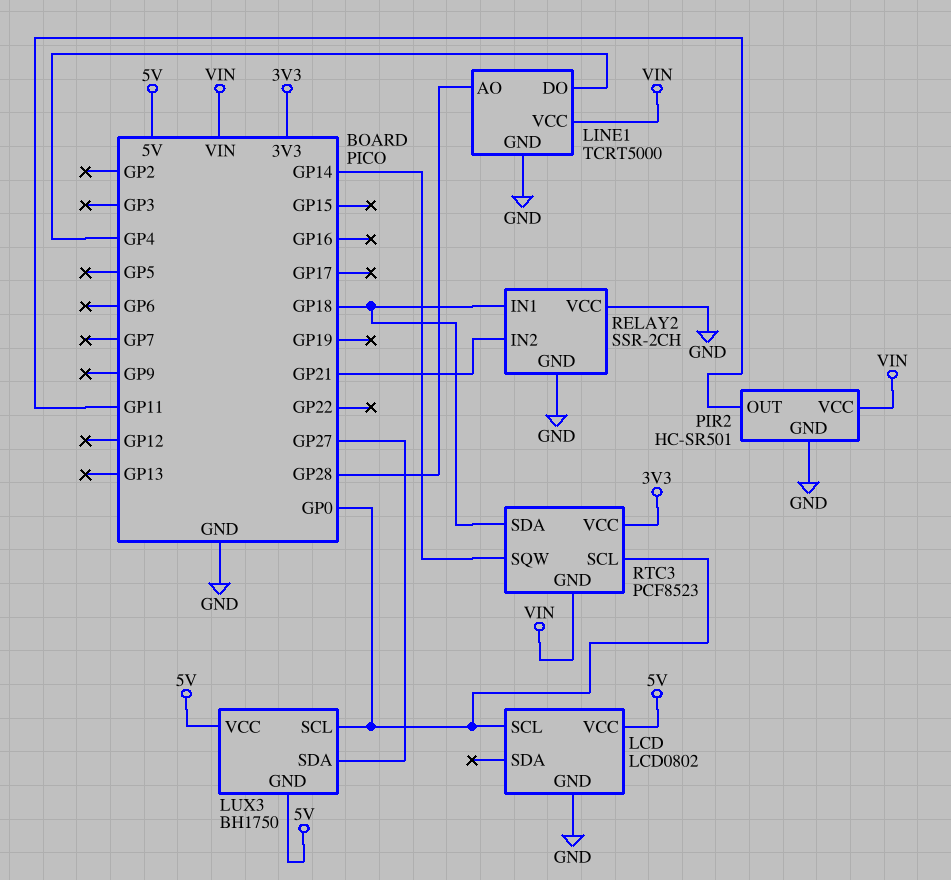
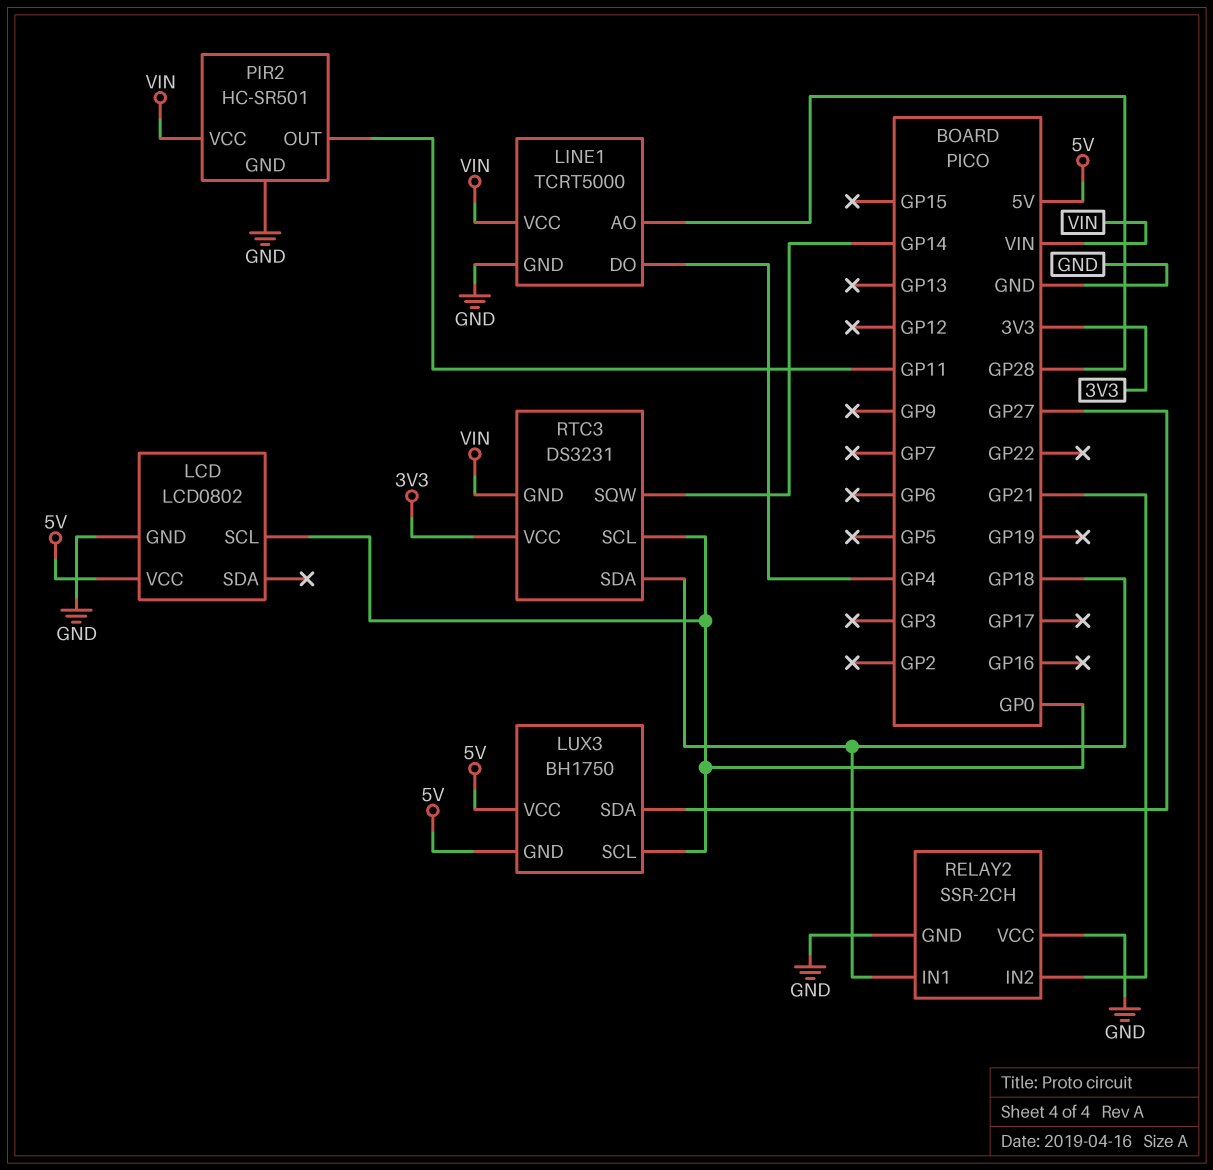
RTC3: PCF8523 -> DS3231

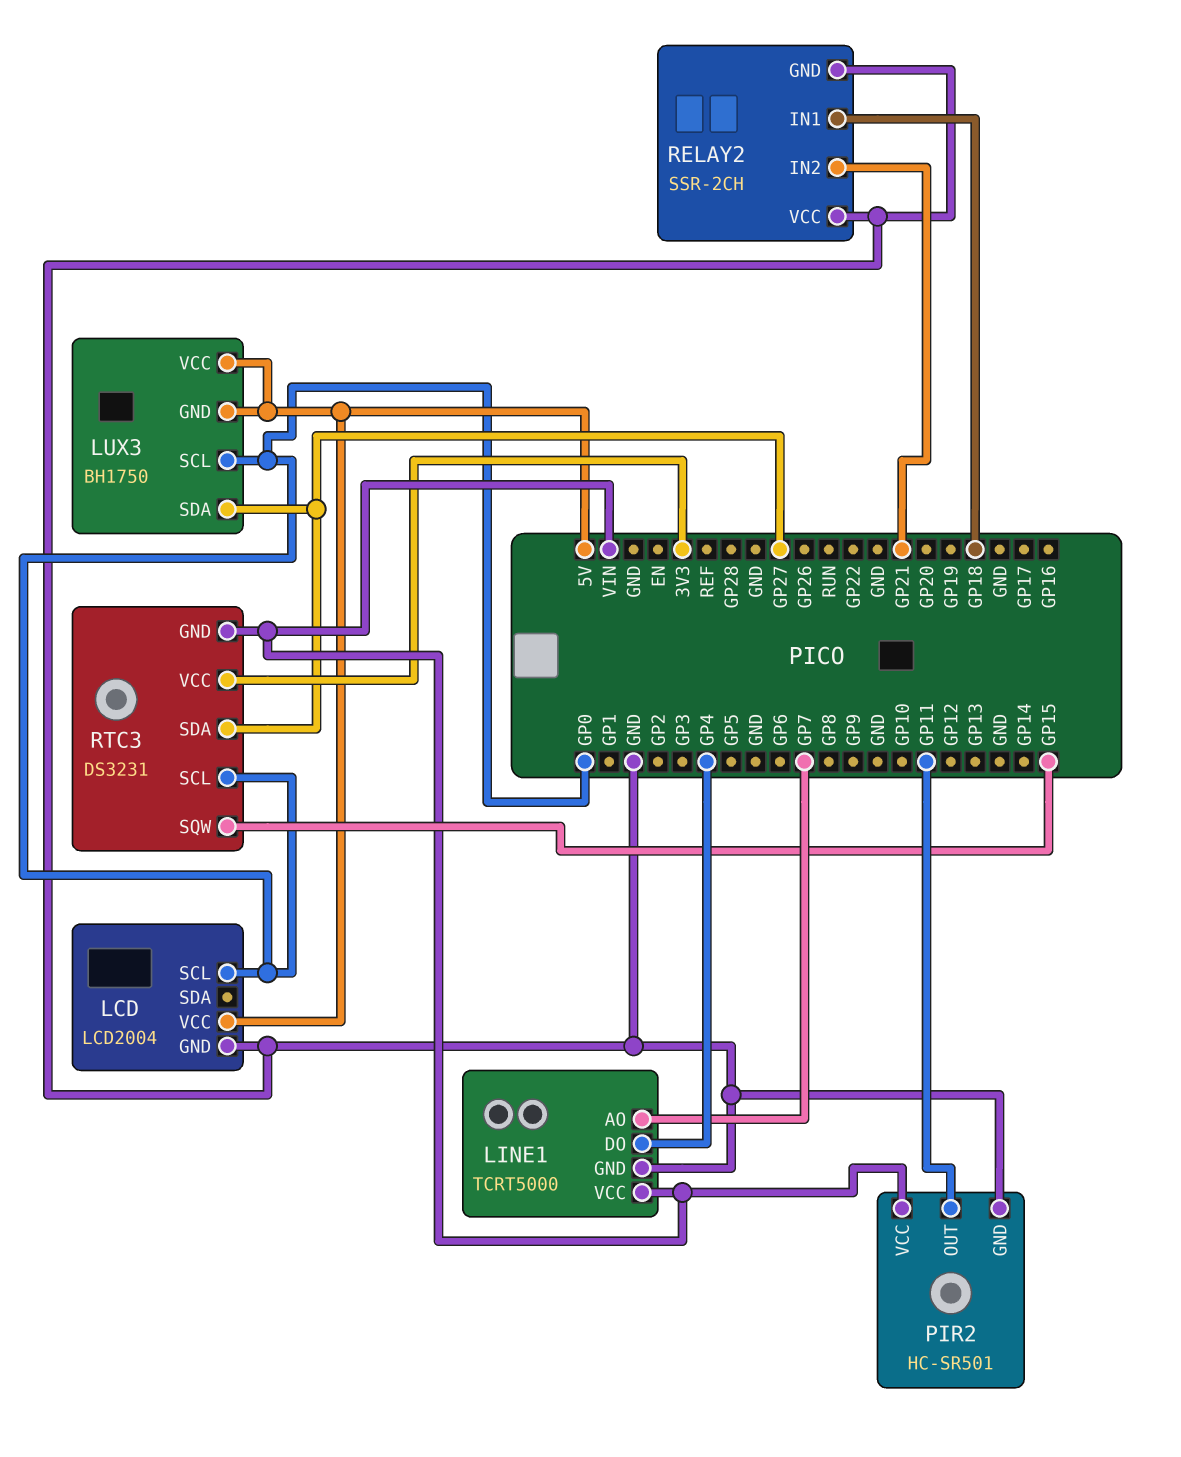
LCD: LCD0802 -> LCD2004
LINE1 pin AO: GP28 -> GP7
RTC3 pin SDA: GP18 -> GP27
RTC3 pin SQW: GP14 -> GP15

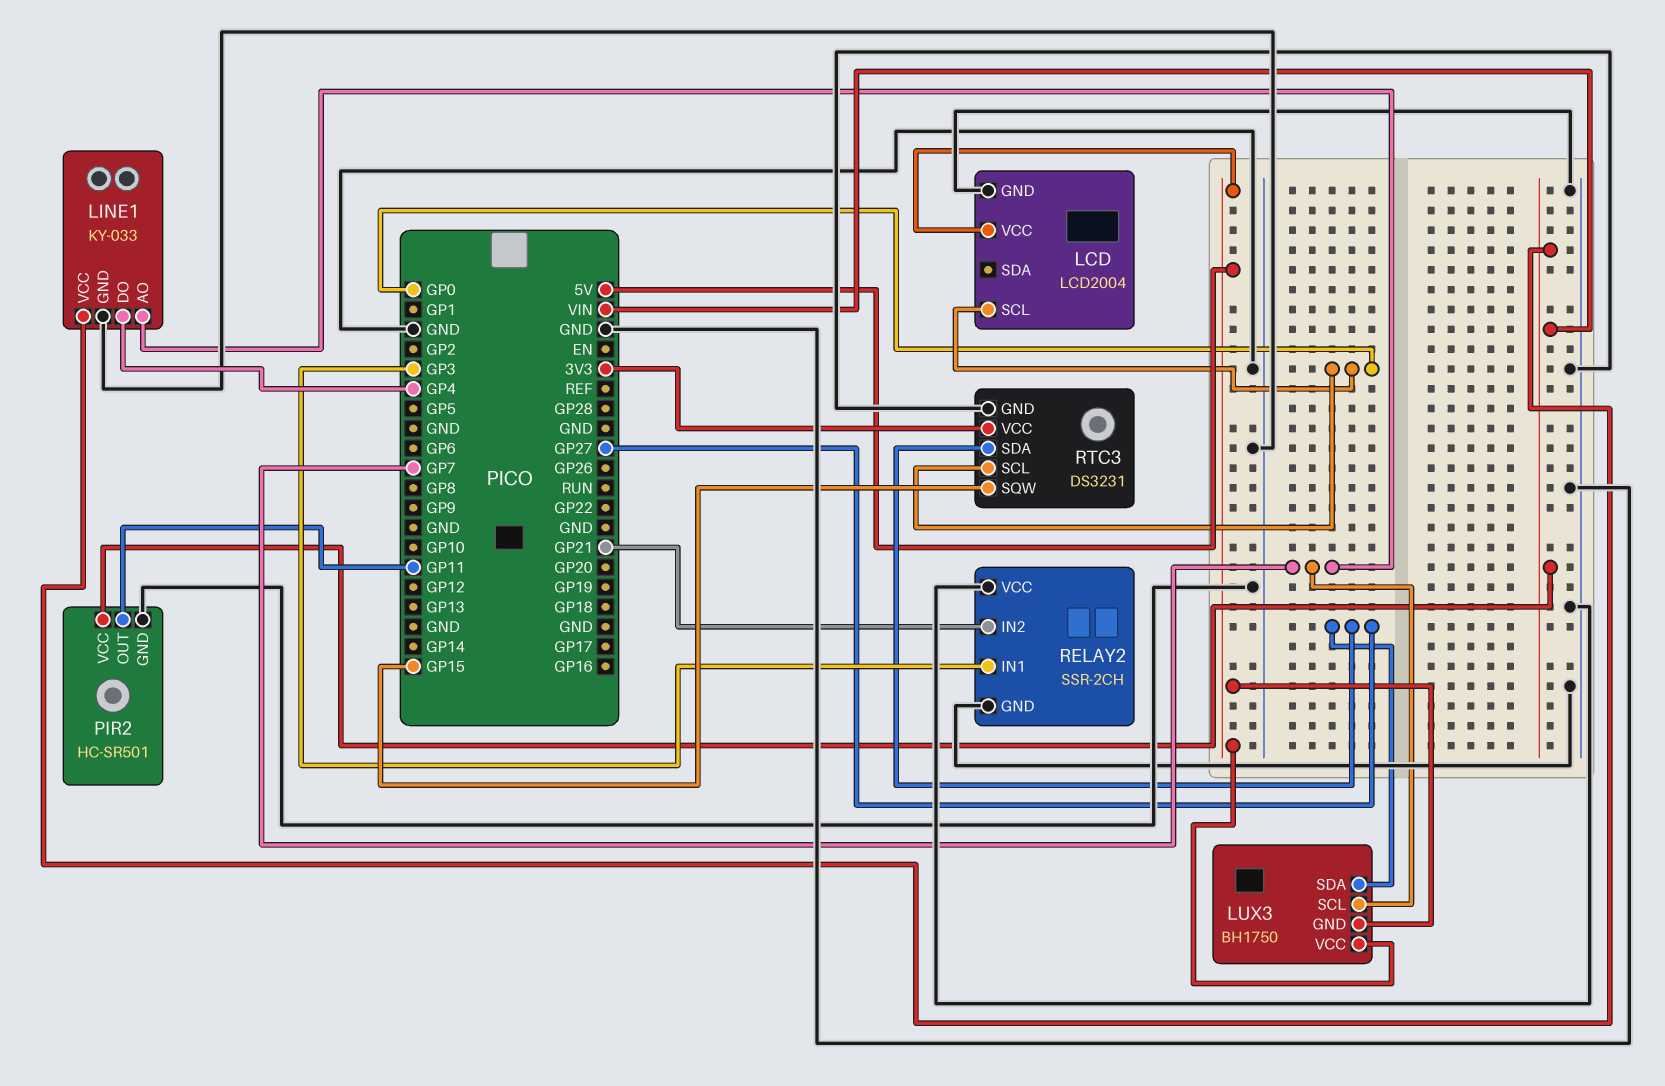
LINE1: TCRT5000 -> KY-033
LUX3 pin SCL: GP0 -> GP7
RELAY2 pin IN1: GP18 -> GP3
RTC3 pin GND: VIN -> GND

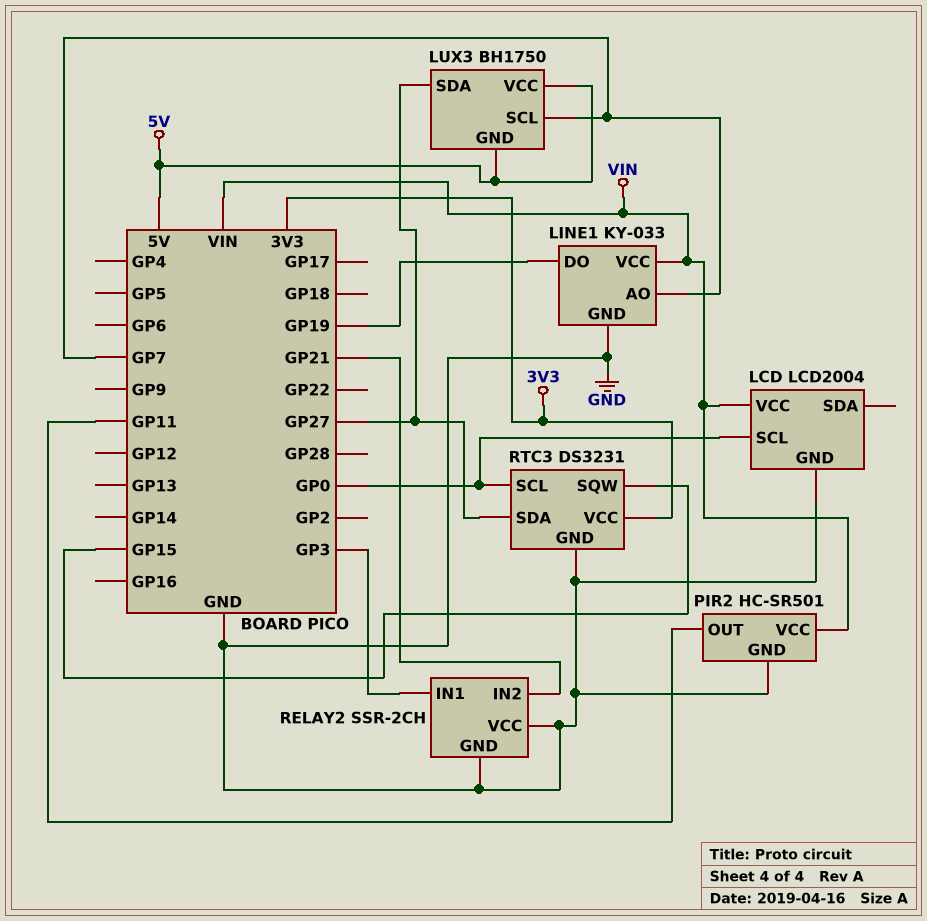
LCD pin VCC: 5V -> VIN
LINE1 pin DO: GP4 -> GP19

